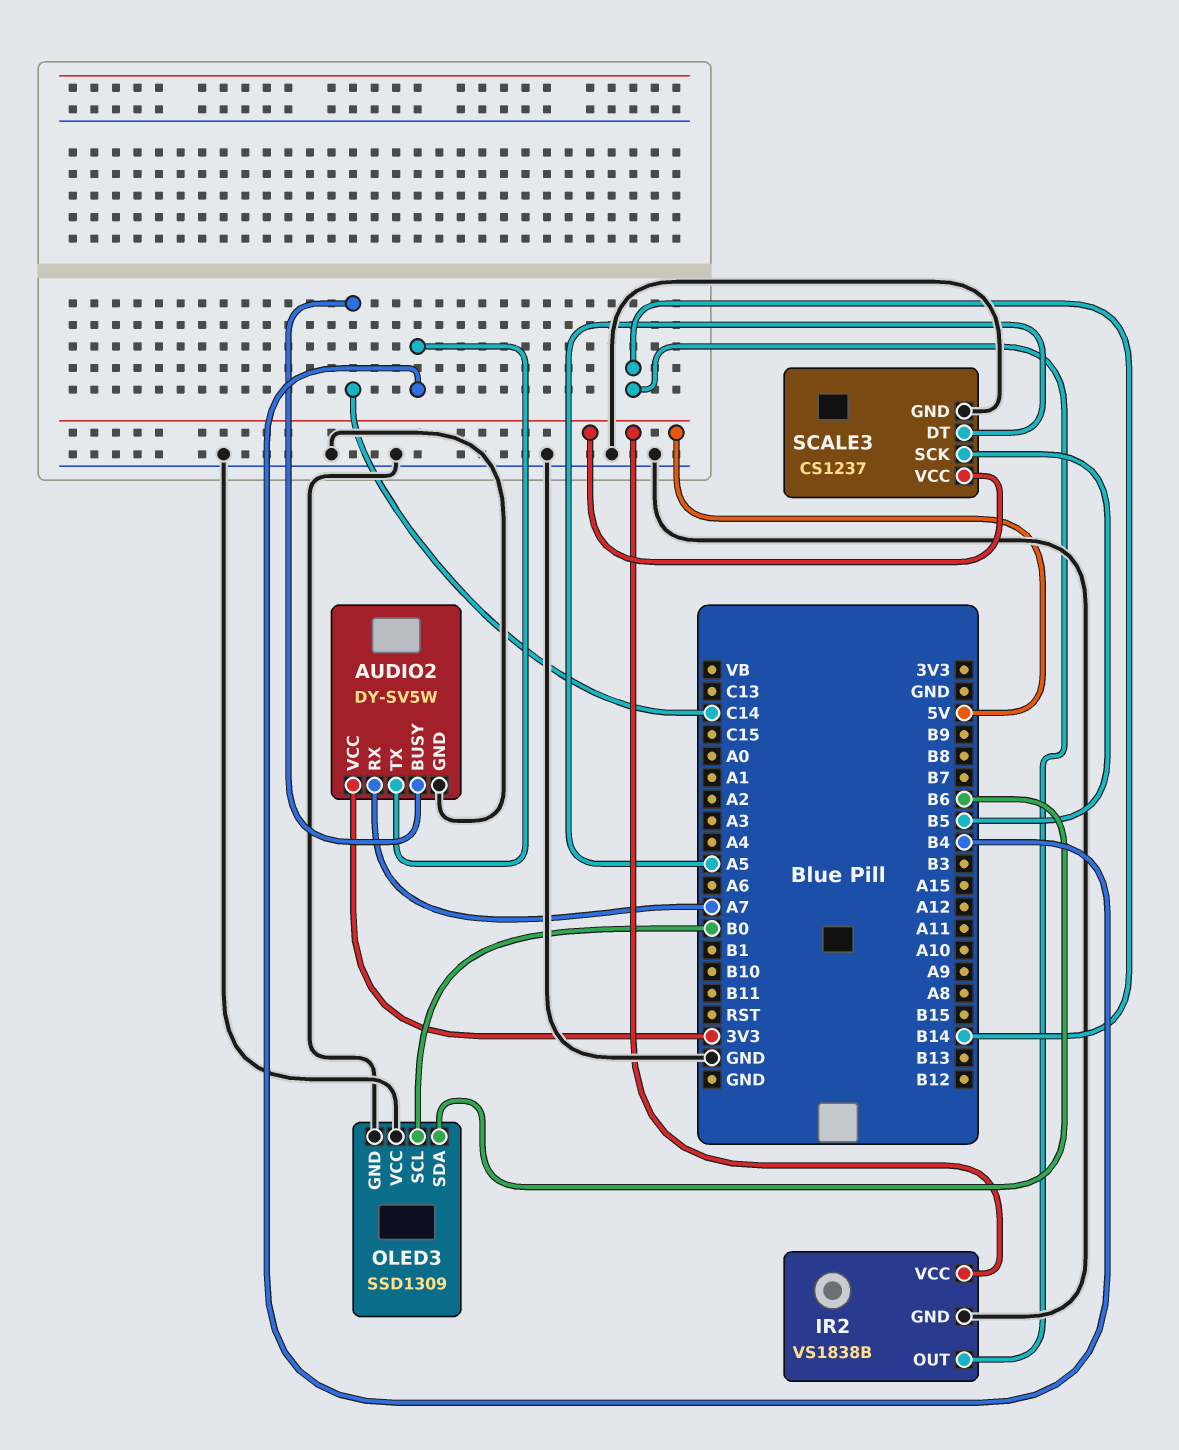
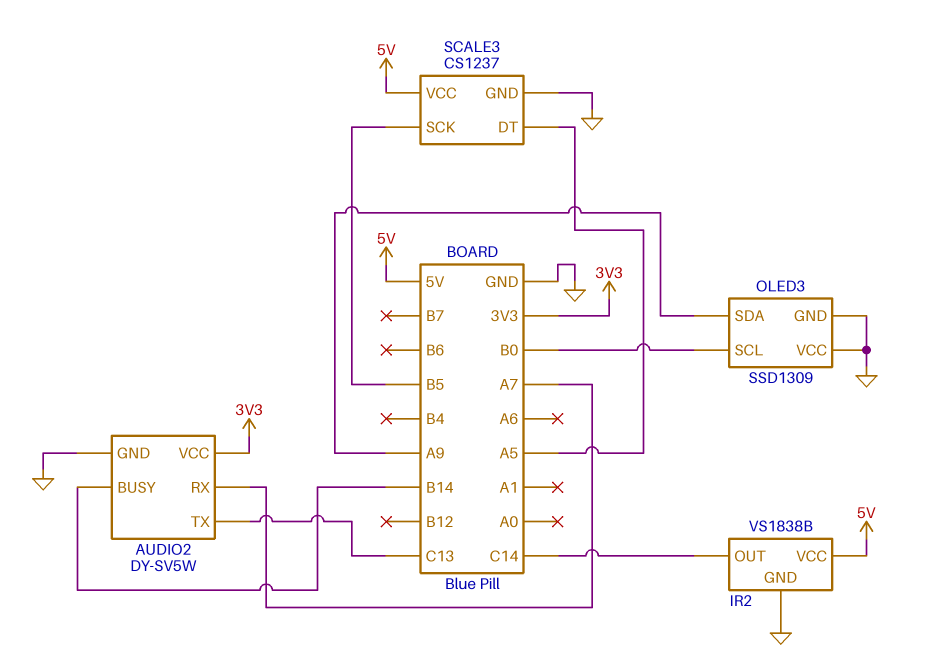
AUDIO2 pin BUSY: C14 -> B14
AUDIO2 pin TX: B4 -> C13
IR2 pin OUT: B14 -> C14
OLED3 pin SDA: B6 -> A9

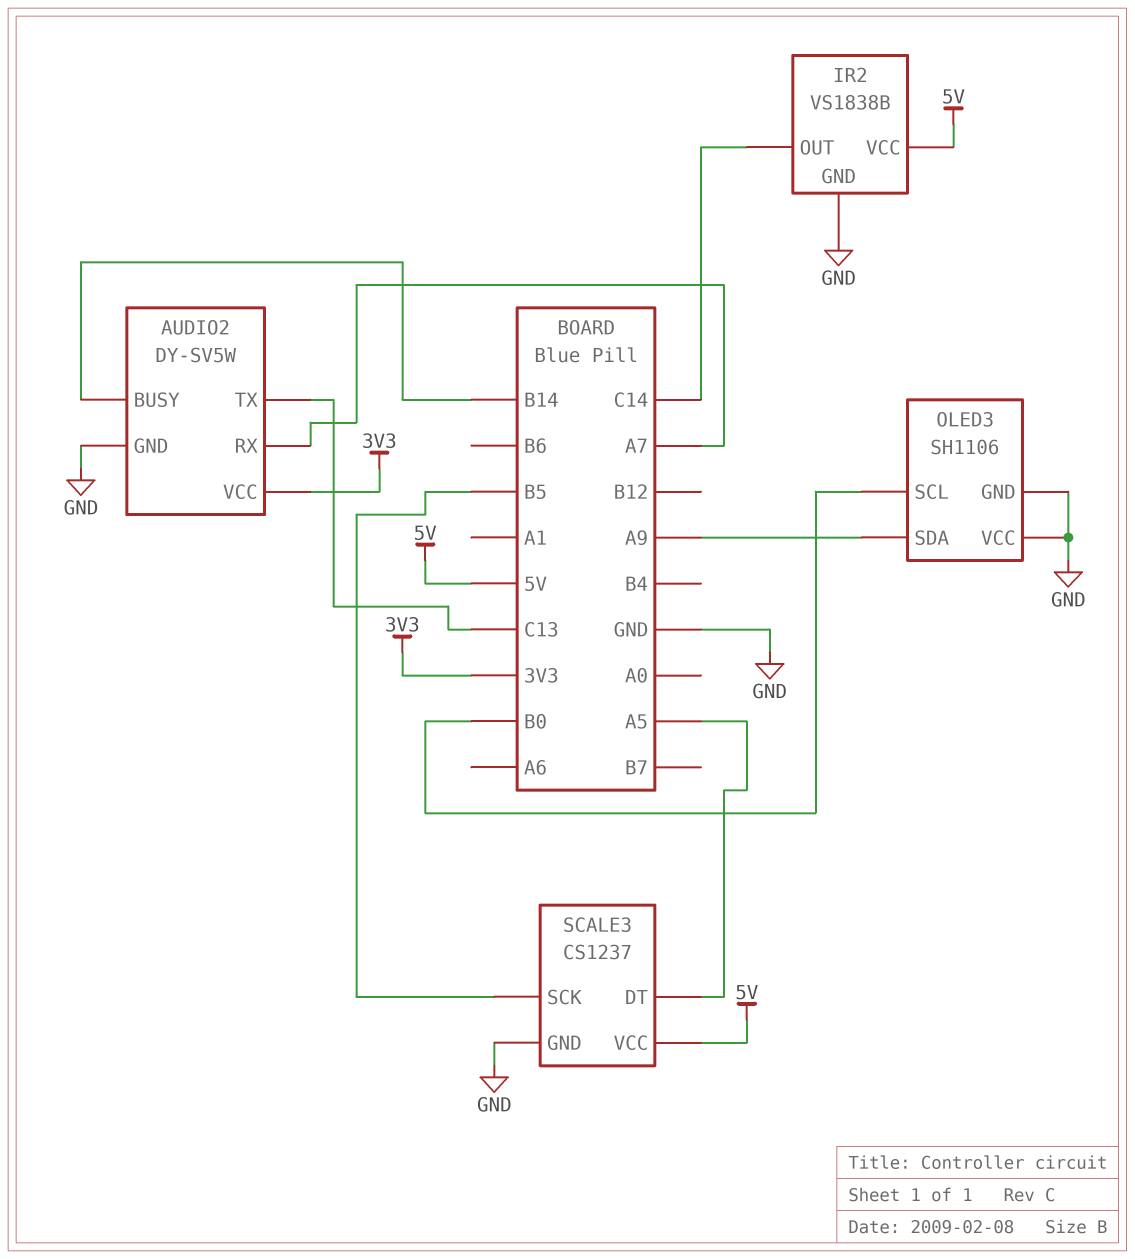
OLED3: SSD1309 -> SH1106

